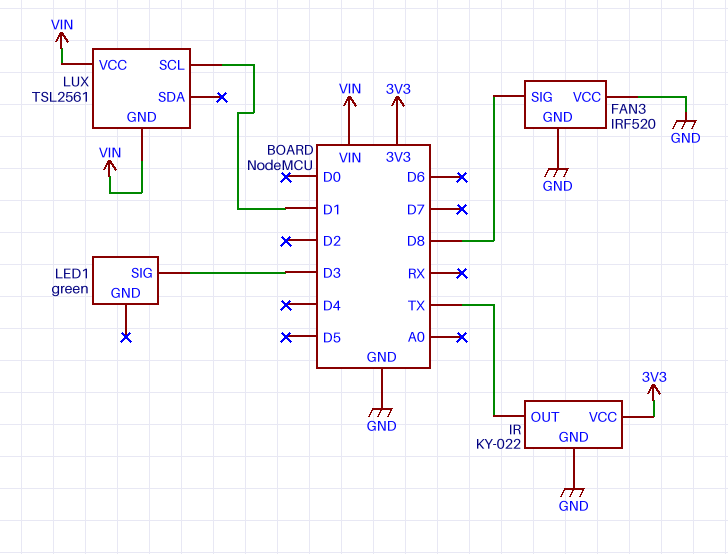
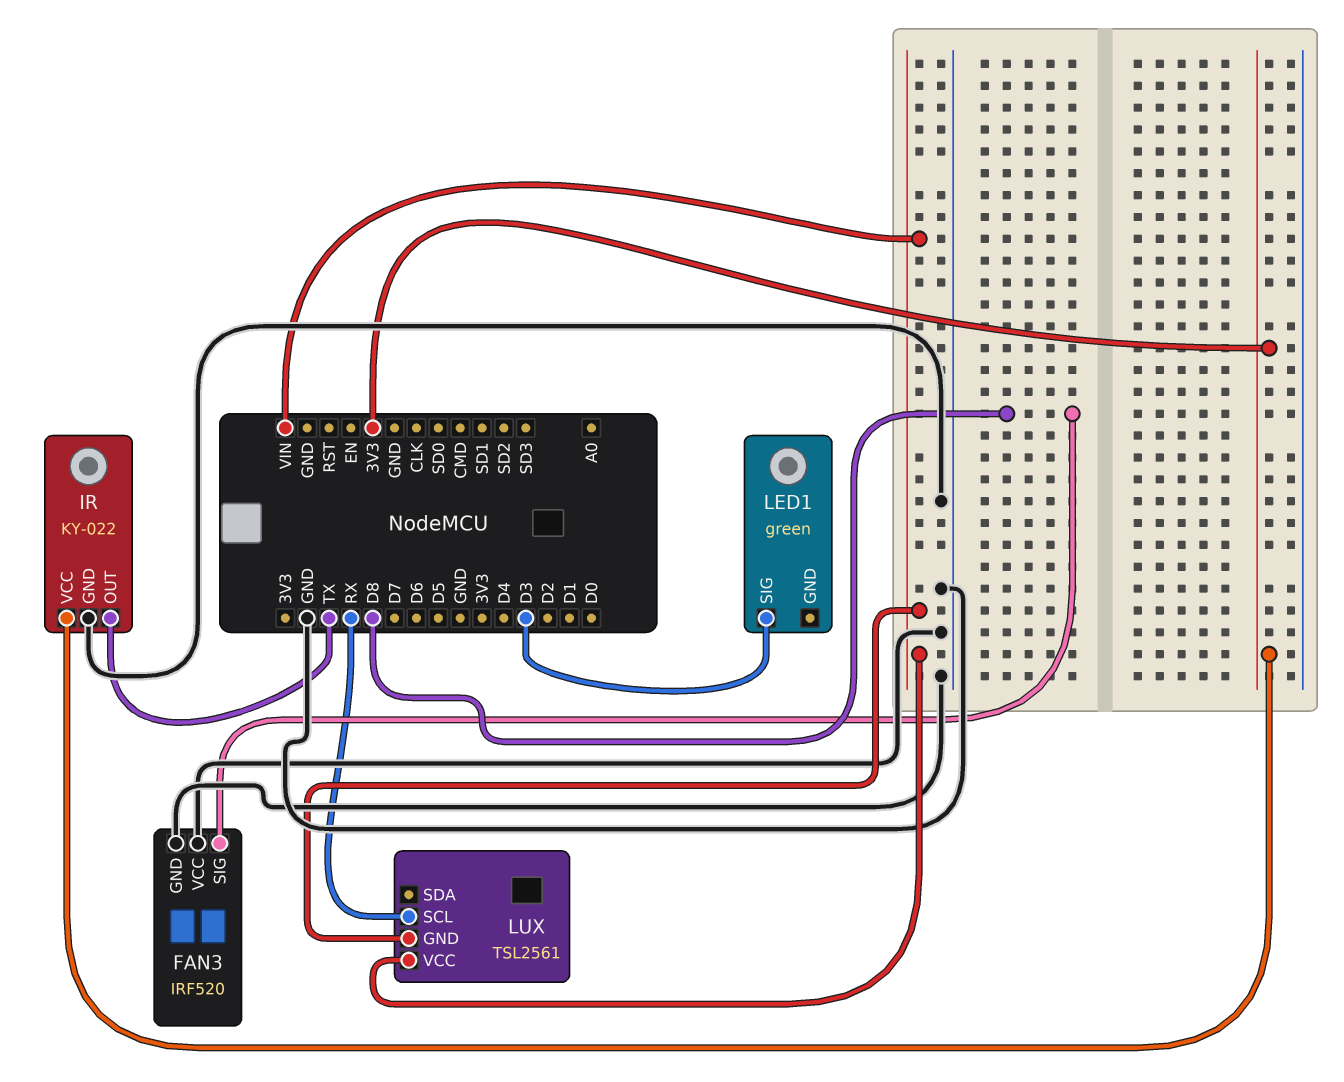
LUX pin SCL: D1 -> RX

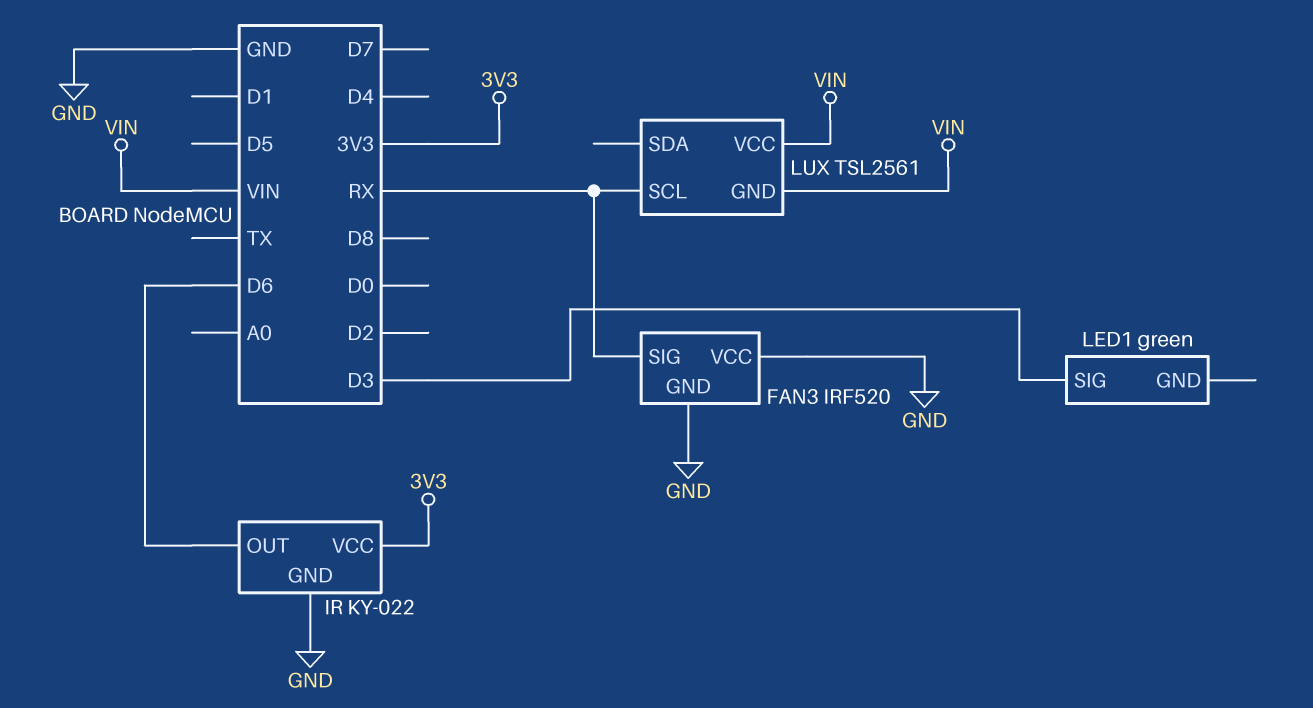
FAN3 pin SIG: D8 -> RX
IR pin OUT: TX -> D6

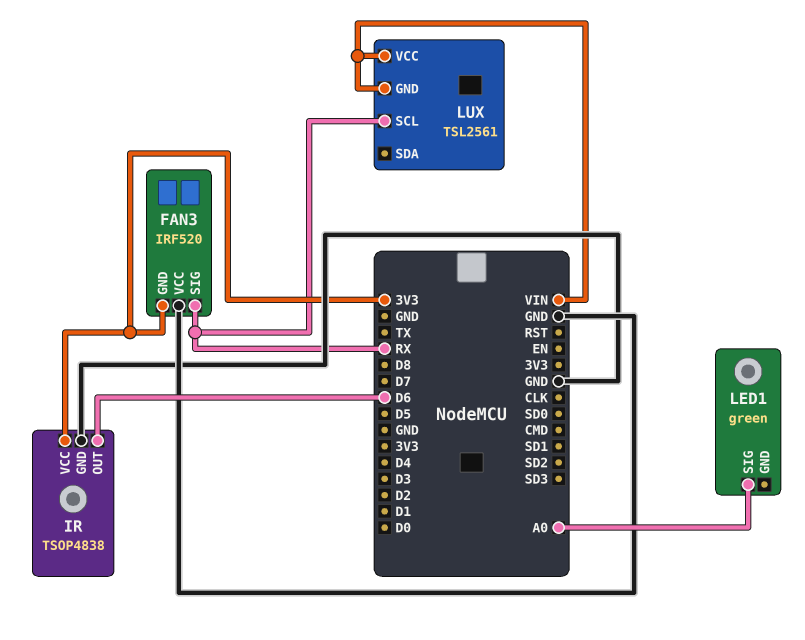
FAN3 pin GND: GND -> 3V3
IR: KY-022 -> TSOP4838
LED1 pin SIG: D3 -> A0

